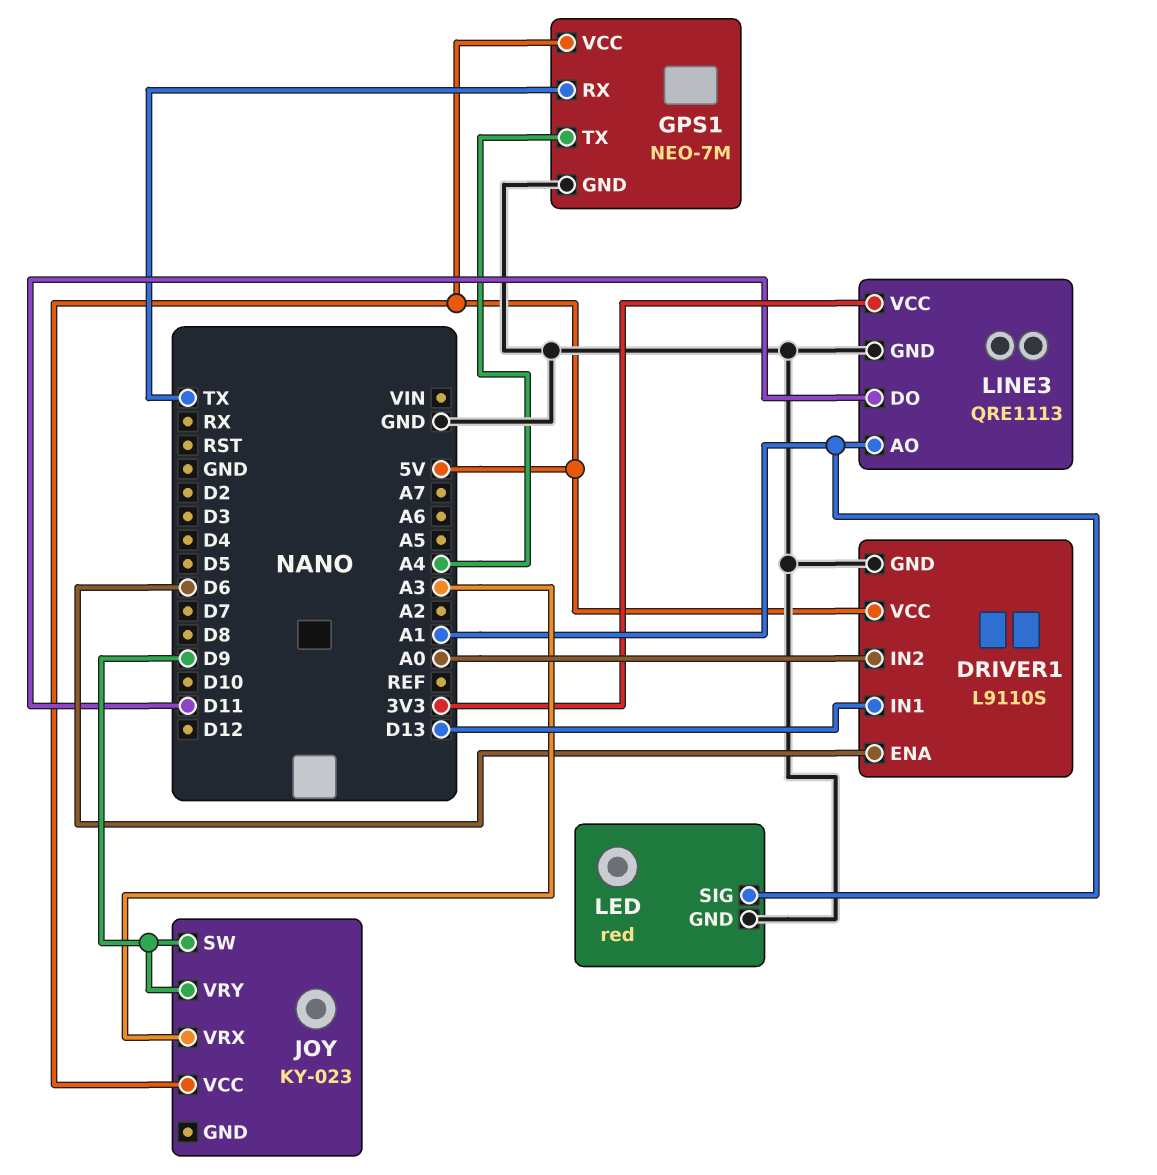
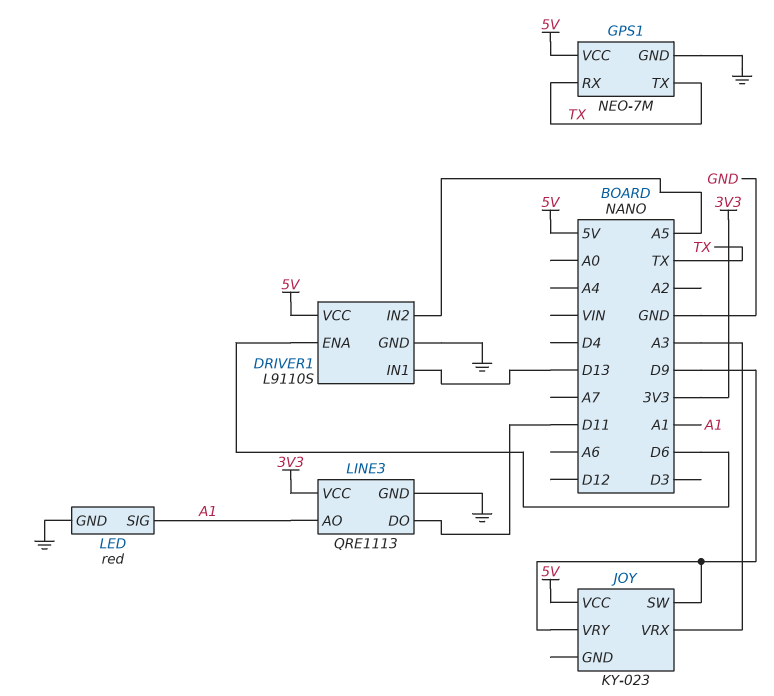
DRIVER1 pin IN2: A0 -> A5
GPS1 pin TX: A4 -> TX

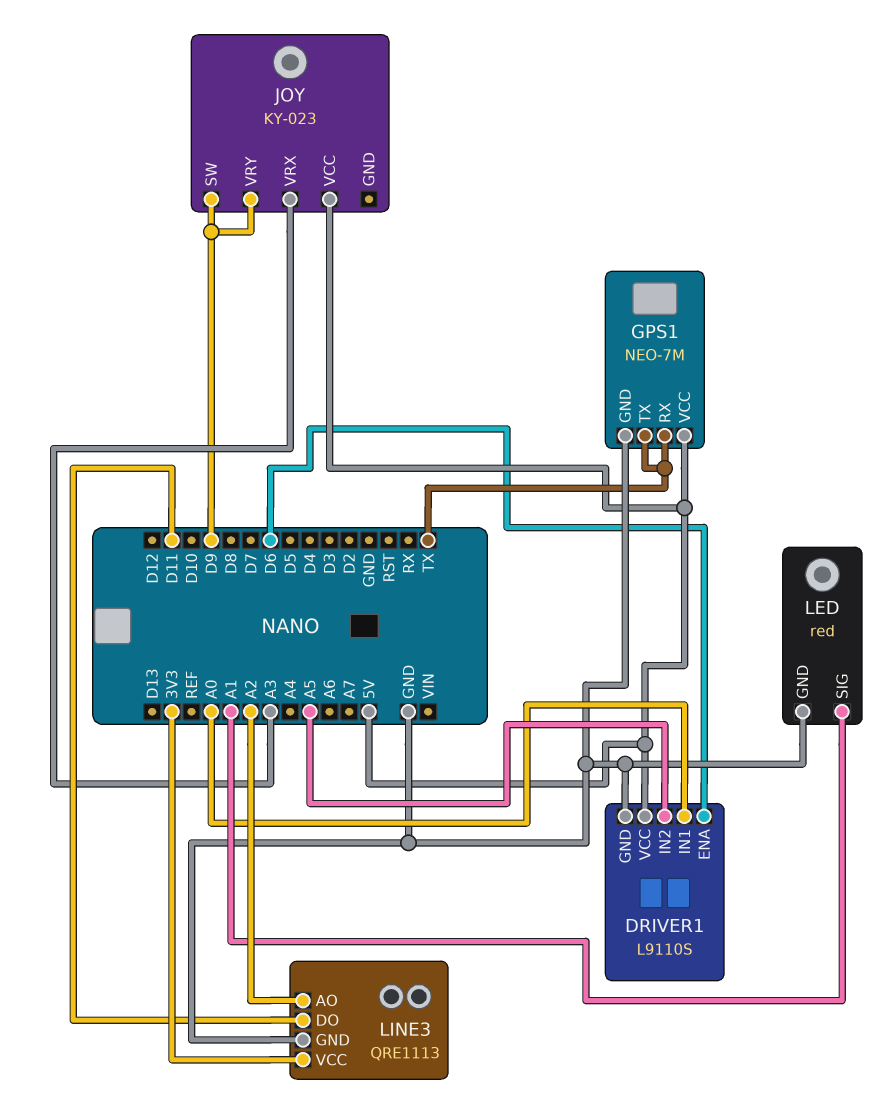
DRIVER1 pin IN1: D13 -> A0
LINE3 pin AO: A1 -> A2

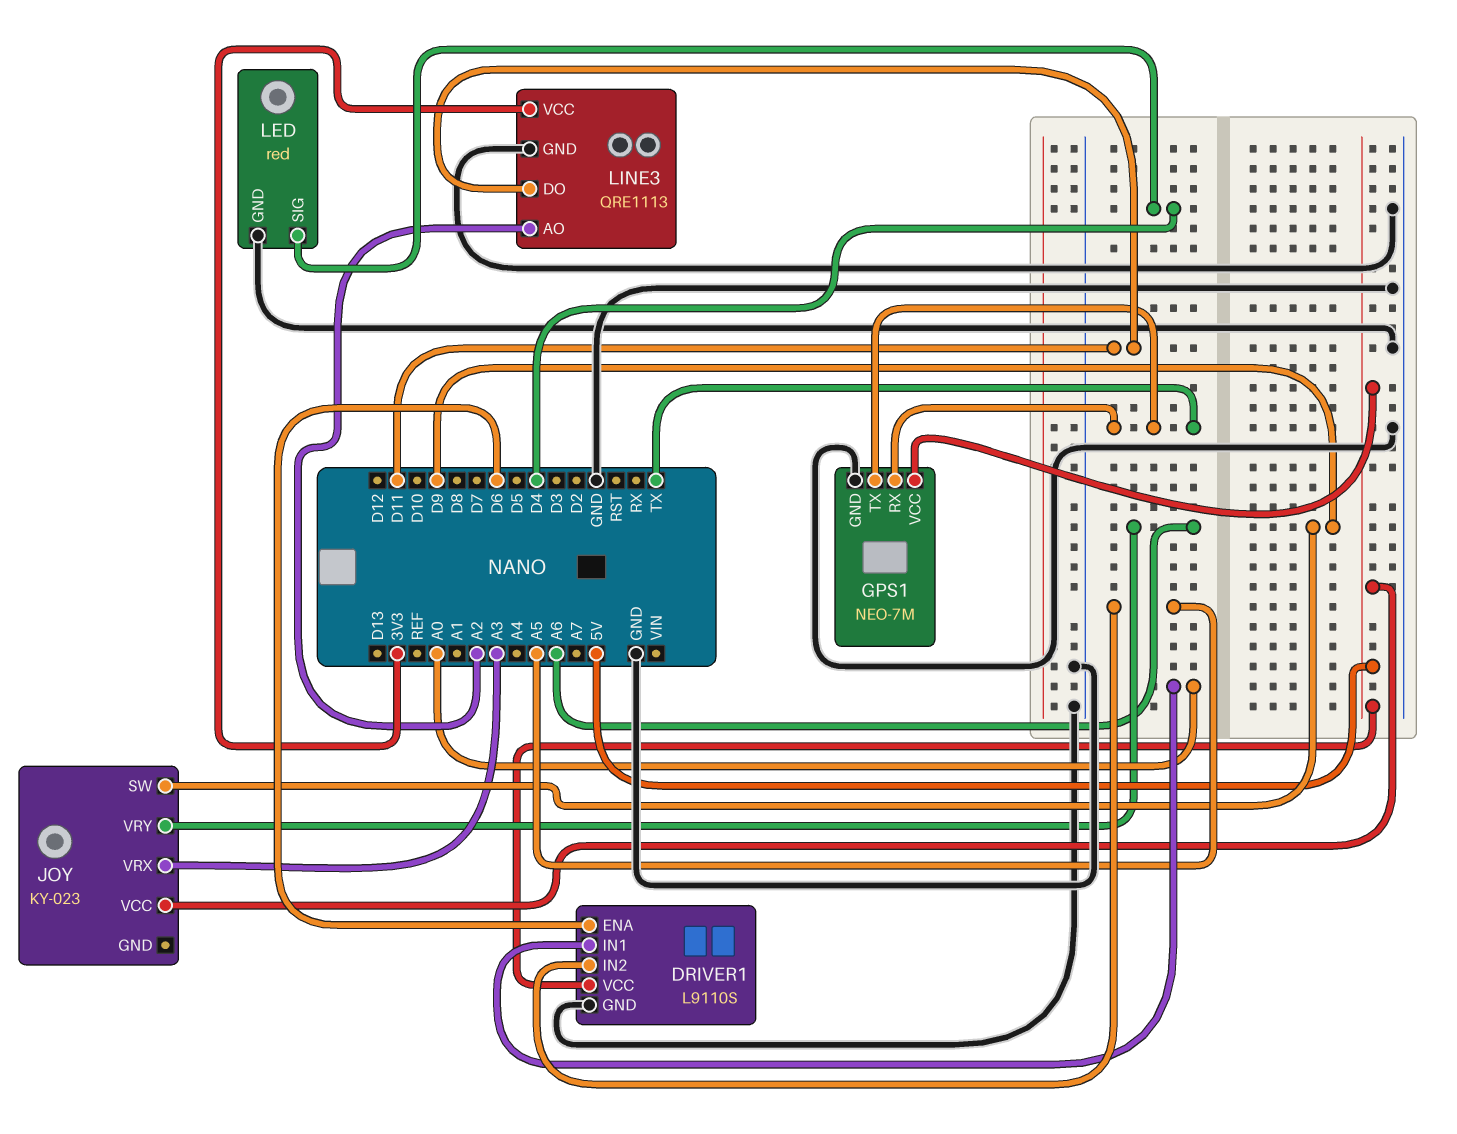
JOY pin VRY: D9 -> A6
LED pin SIG: A1 -> D4

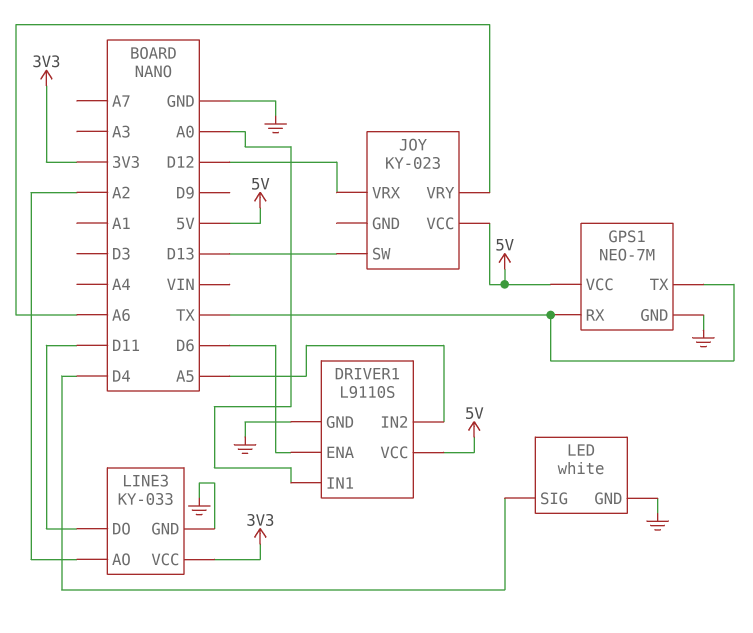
JOY pin SW: D9 -> D13
JOY pin VRX: A3 -> D12
LED: red -> white
LINE3: QRE1113 -> KY-033

